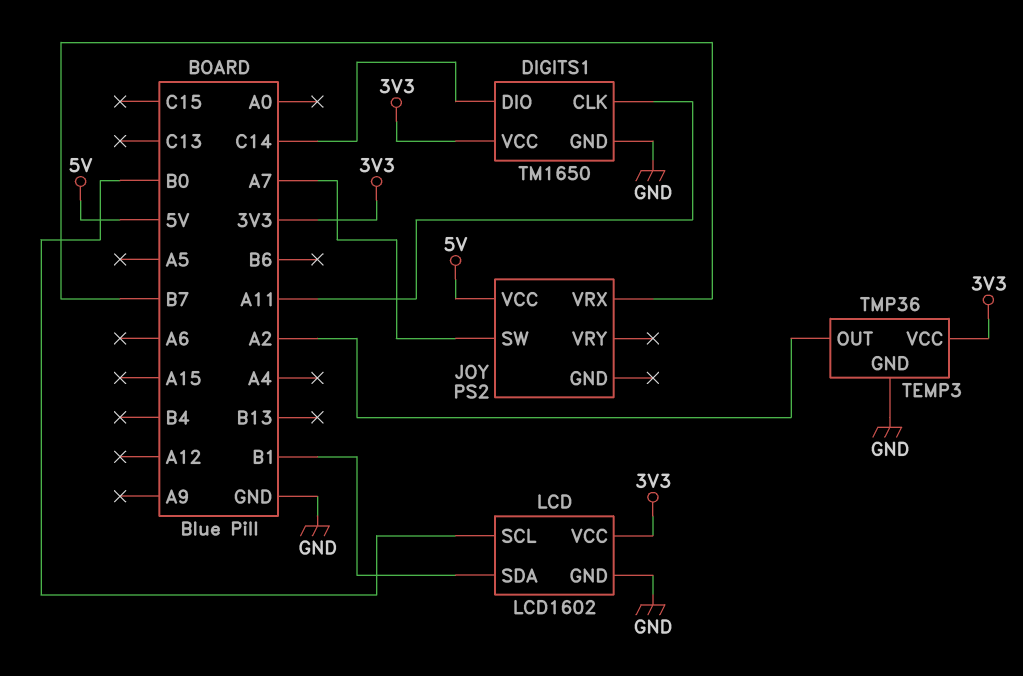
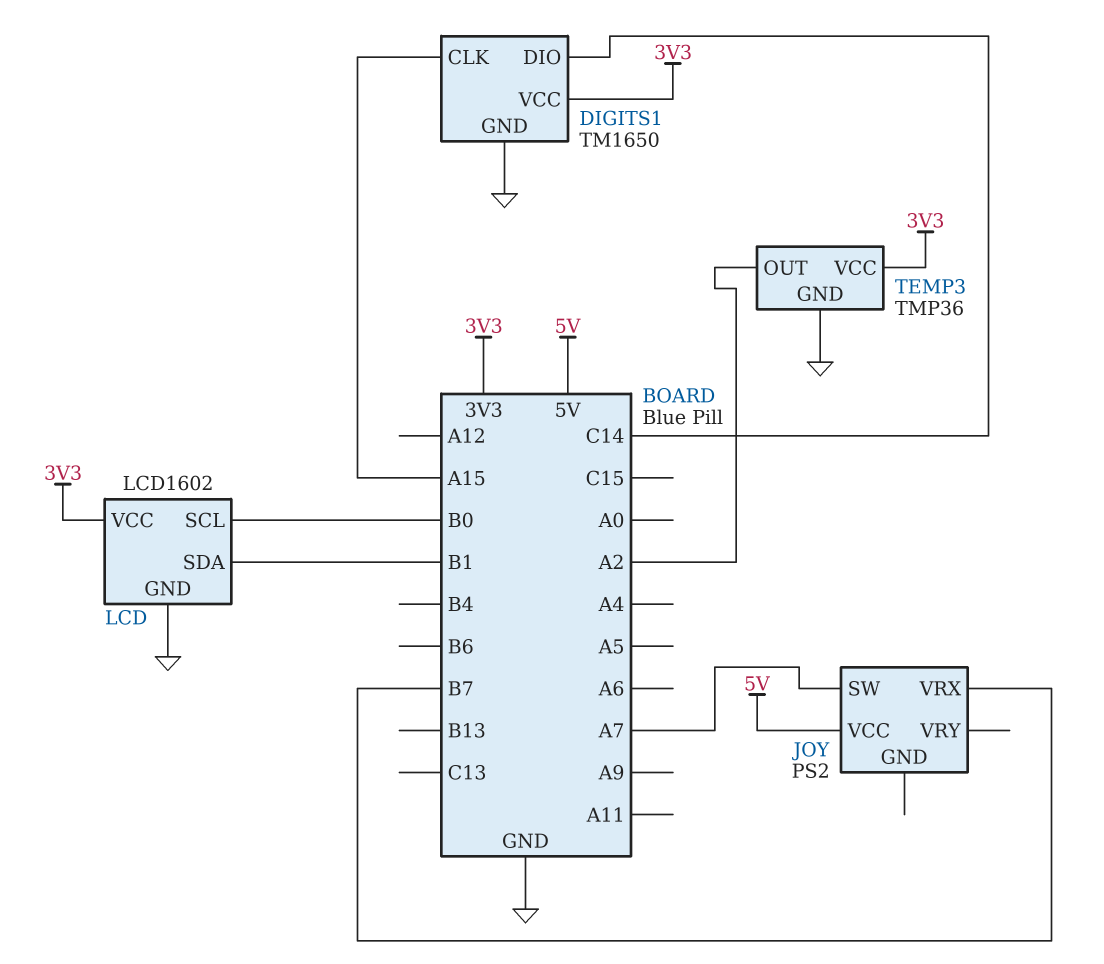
DIGITS1 pin CLK: A11 -> A15

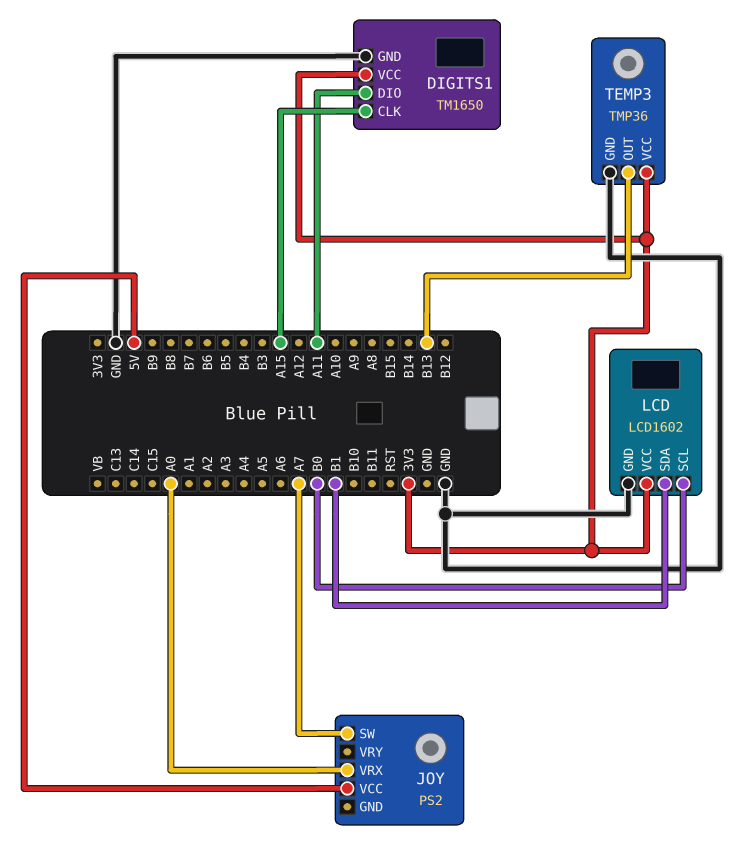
DIGITS1 pin DIO: C14 -> A11
JOY pin VRX: B7 -> A0
TEMP3 pin OUT: A2 -> B13

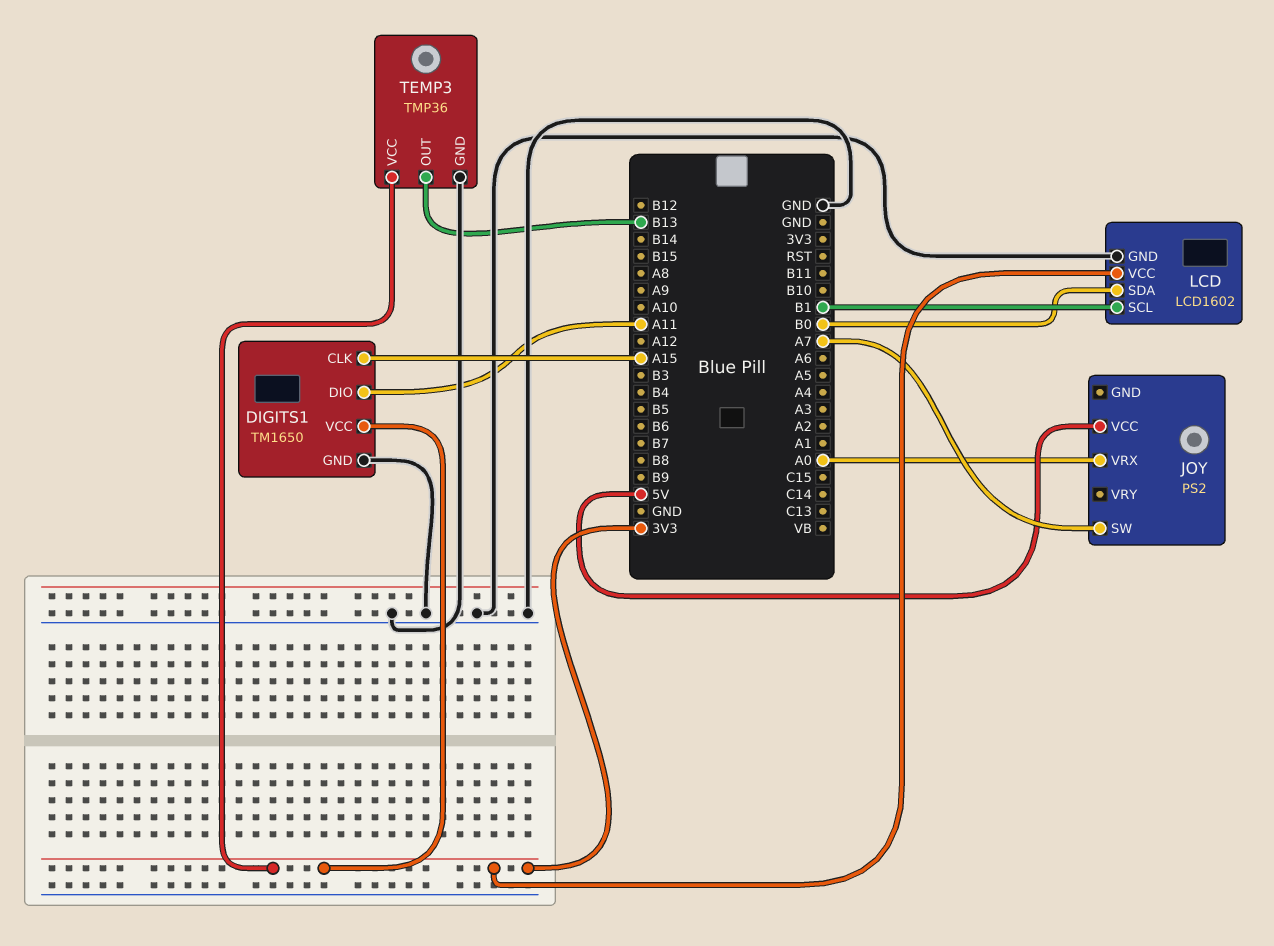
LCD pin SCL: B0 -> B1
LCD pin SDA: B1 -> B0

